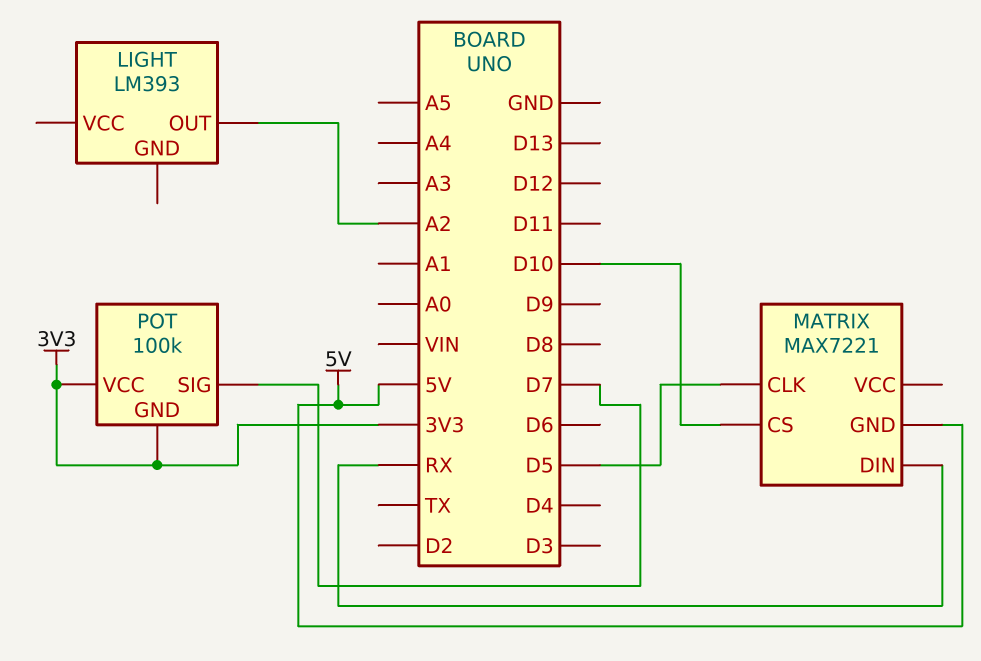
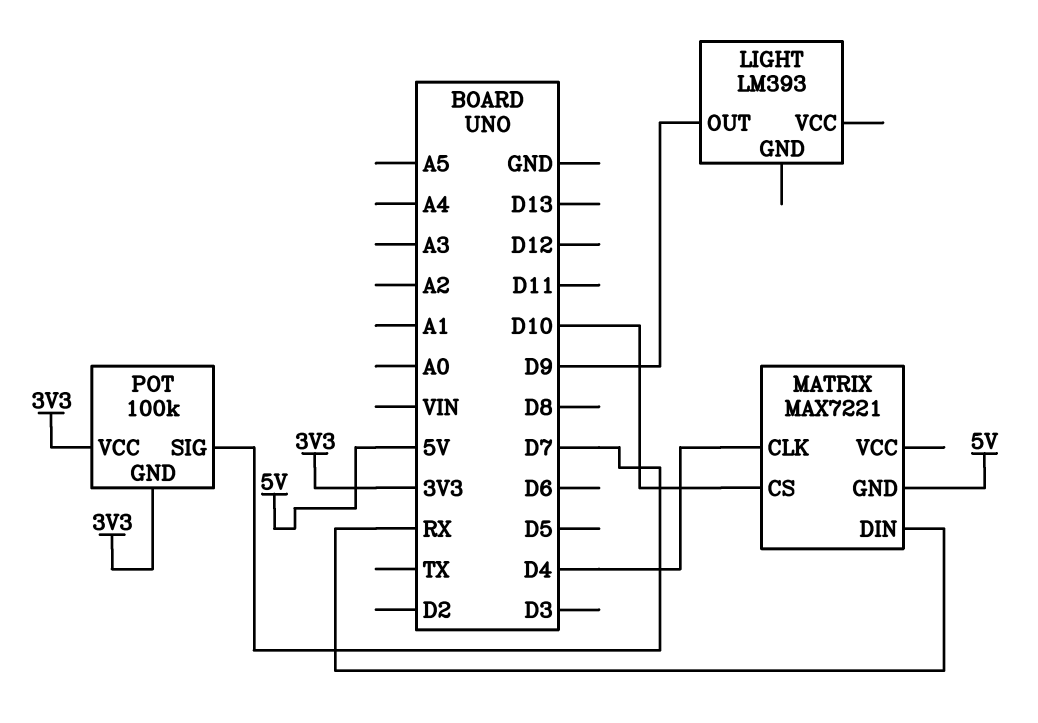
LIGHT pin OUT: A2 -> D9
MATRIX pin CLK: D5 -> D4

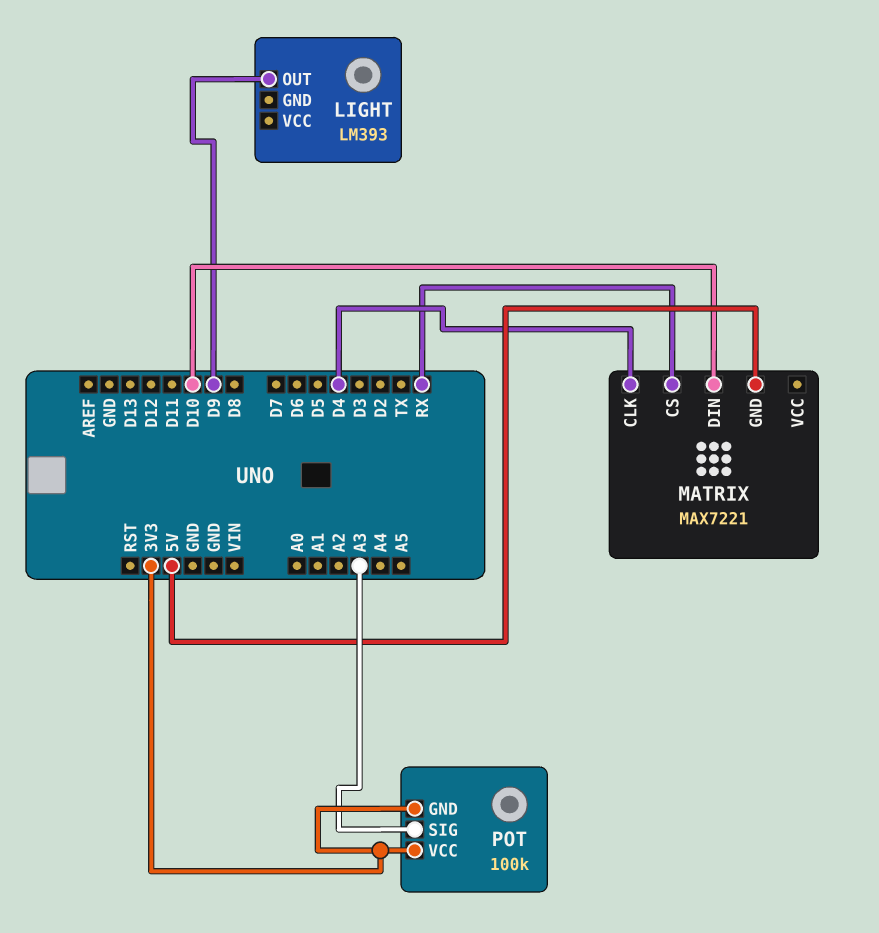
MATRIX pin CS: D10 -> RX
MATRIX pin DIN: RX -> D10
POT pin SIG: D7 -> A3

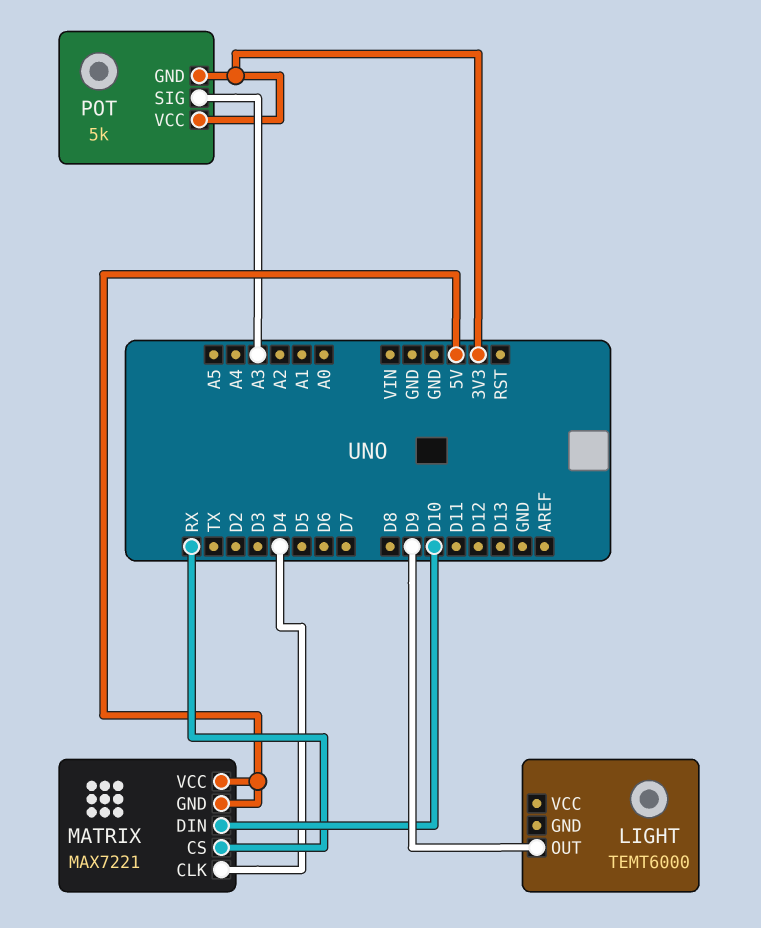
LIGHT: LM393 -> TEMT6000
MATRIX pin VCC: none -> 5V
POT: 100k -> 5k

